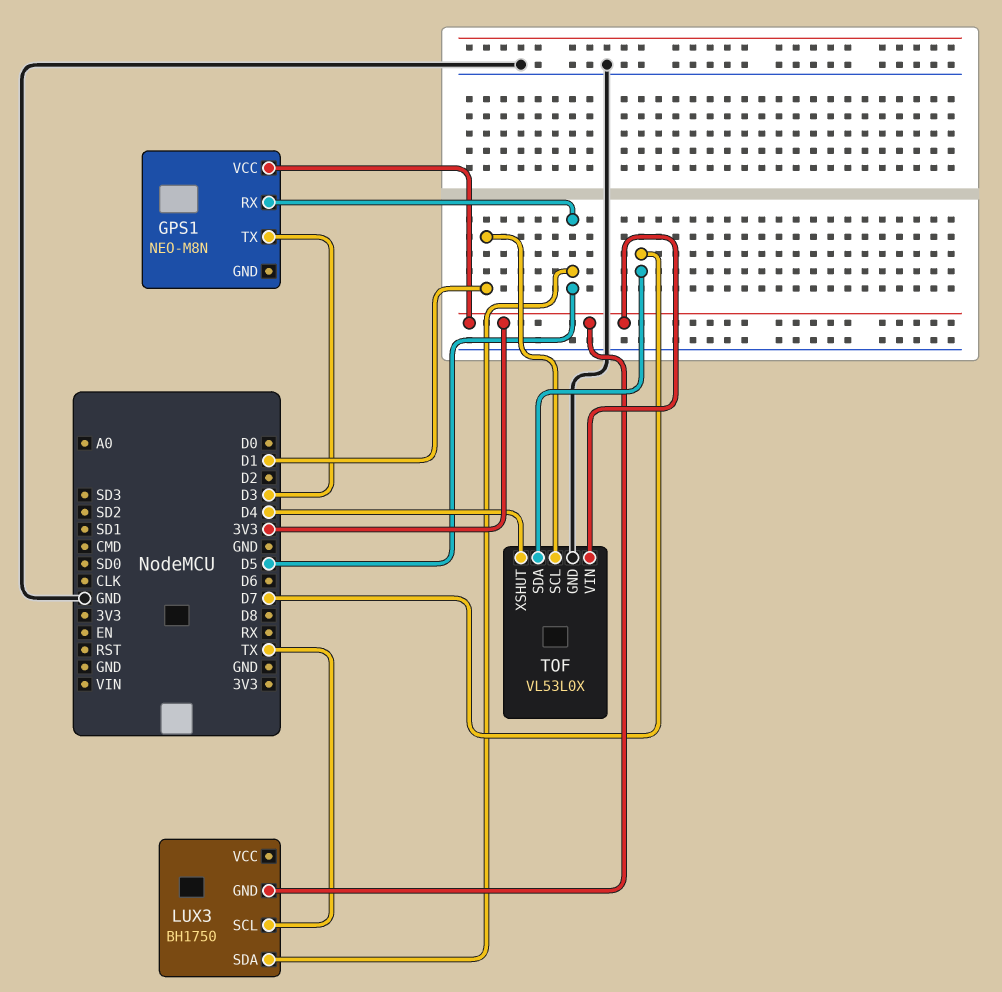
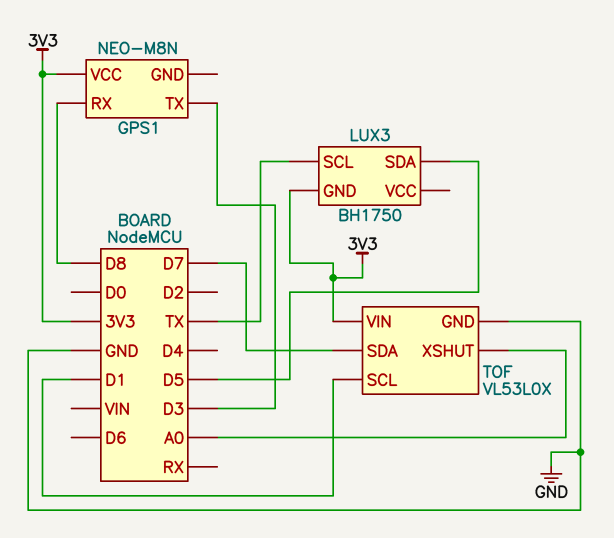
GPS1 pin RX: D5 -> D8
TOF pin XSHUT: D4 -> A0

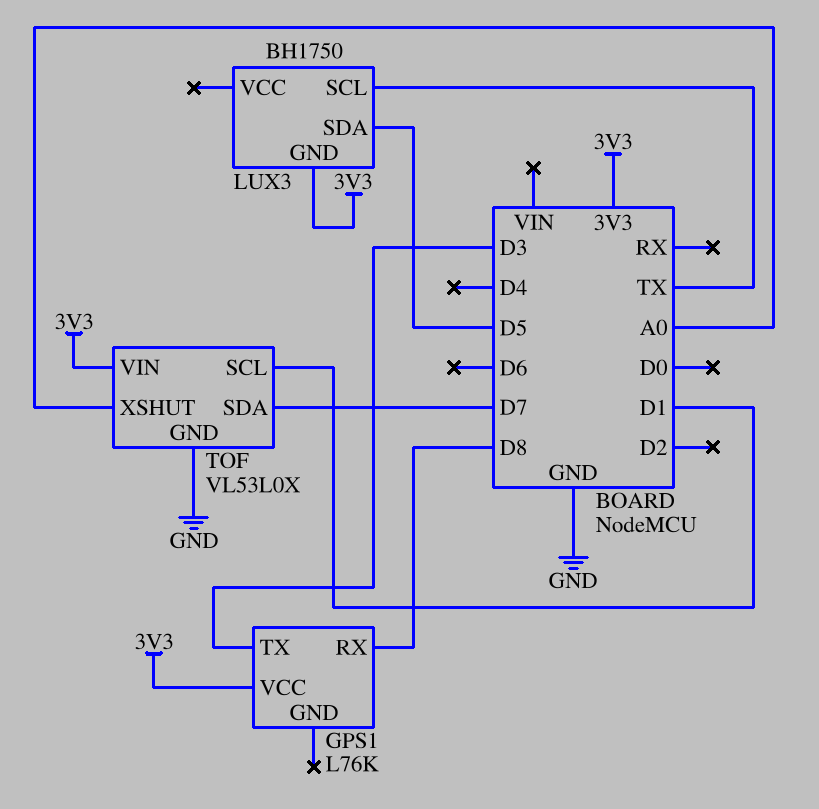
GPS1: NEO-M8N -> L76K

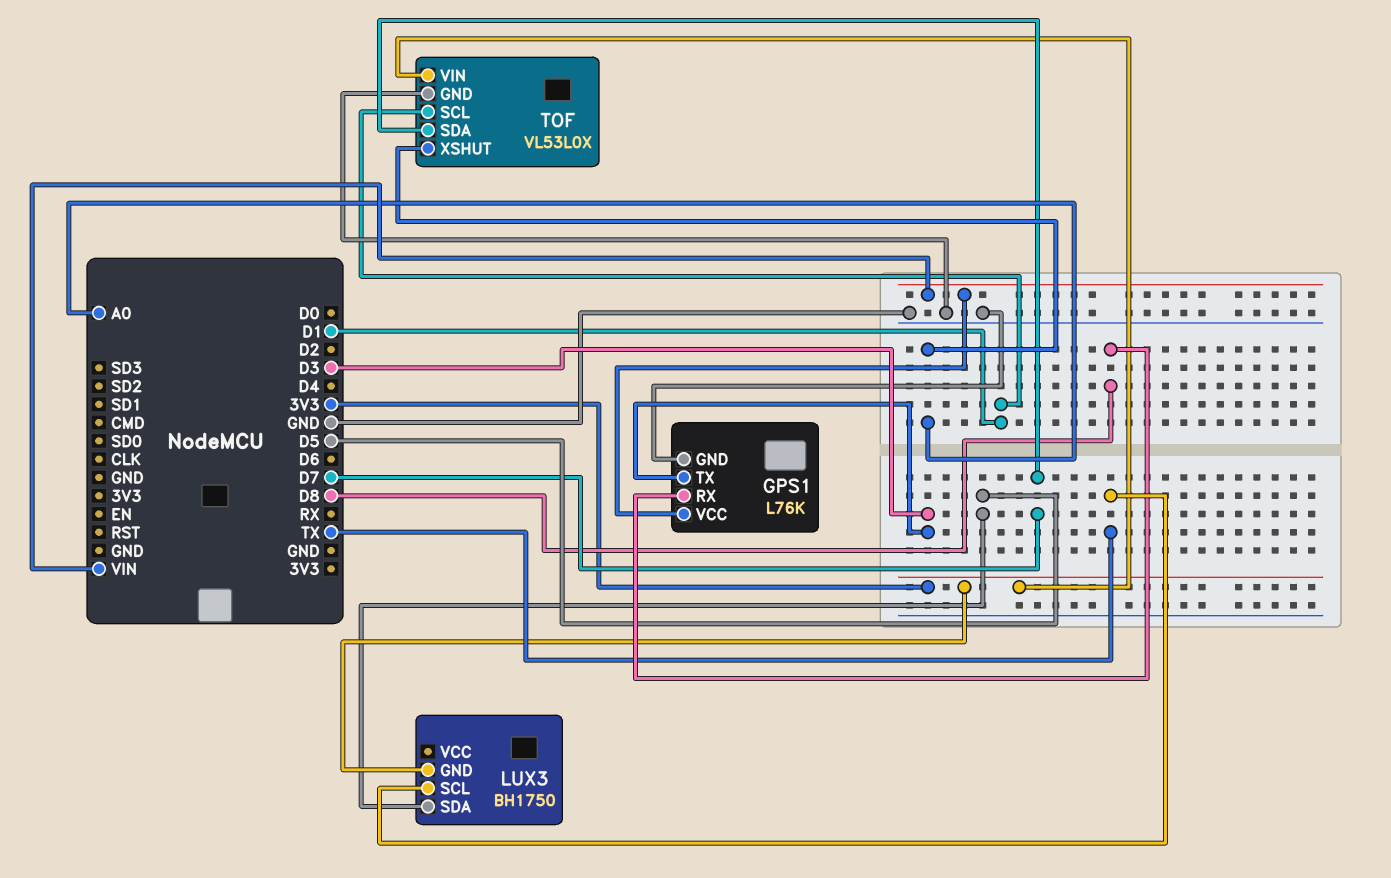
GPS1 pin GND: none -> GND
GPS1 pin VCC: 3V3 -> VIN

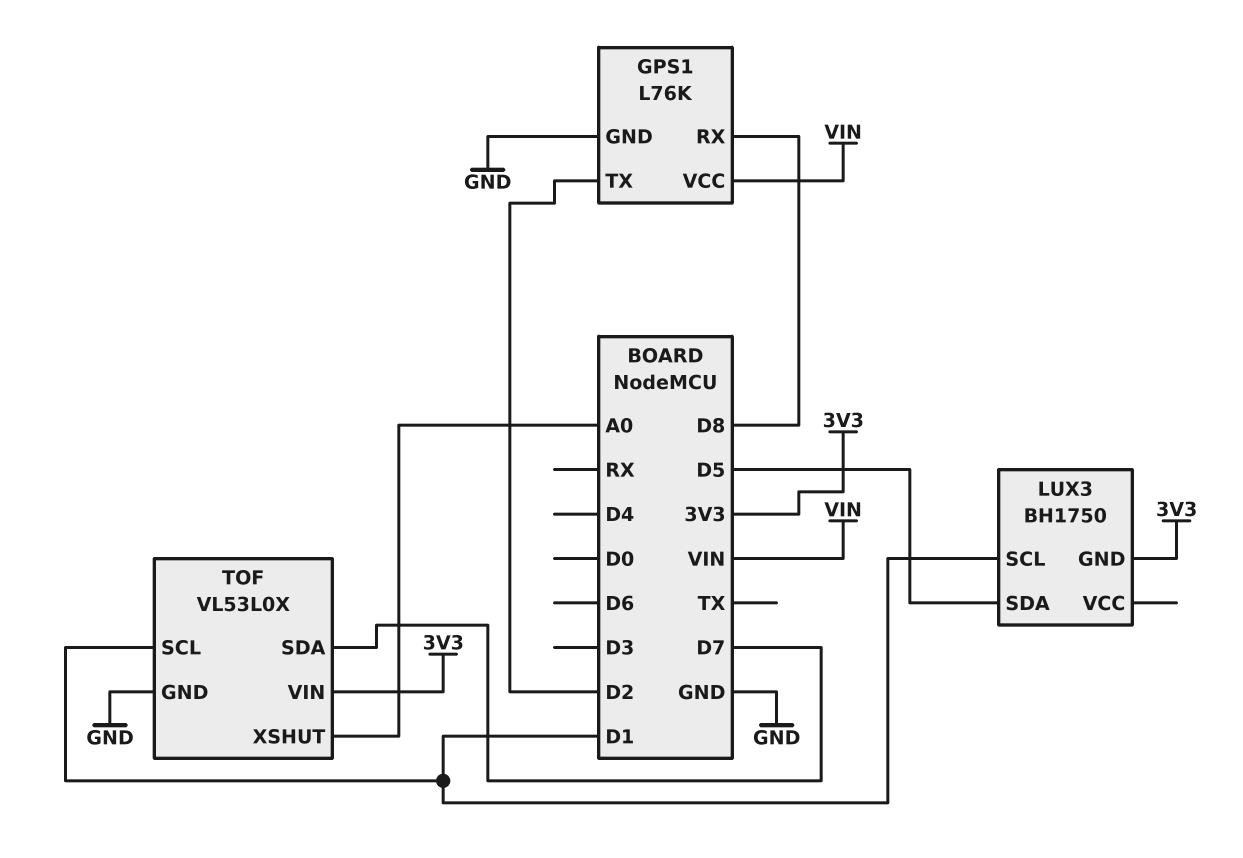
GPS1 pin TX: D3 -> D2
LUX3 pin SCL: TX -> D1

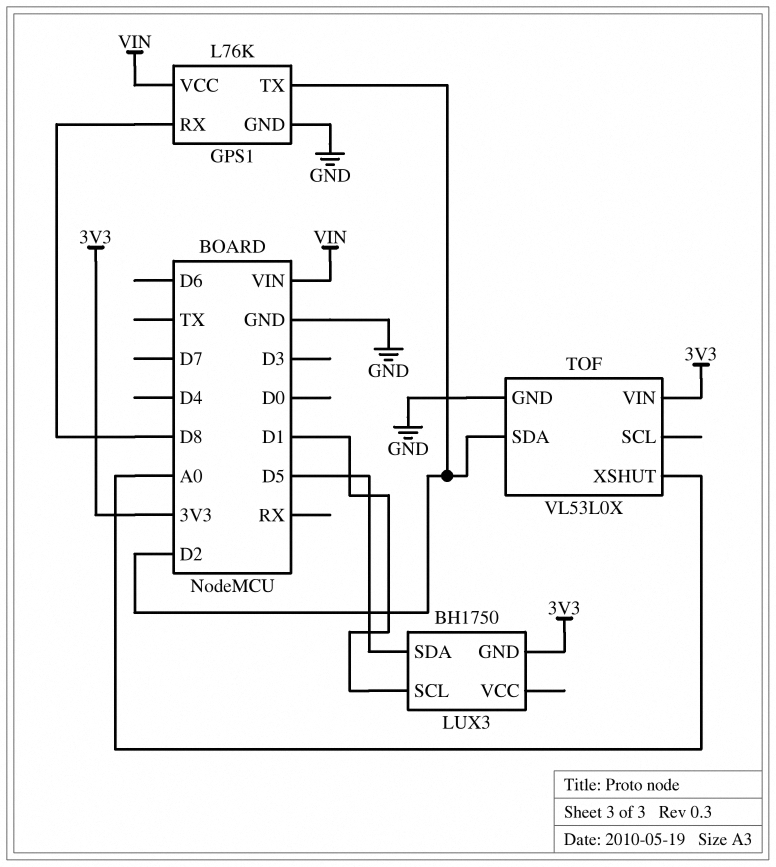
TOF pin SCL: D1 -> none
TOF pin SDA: D7 -> D2

